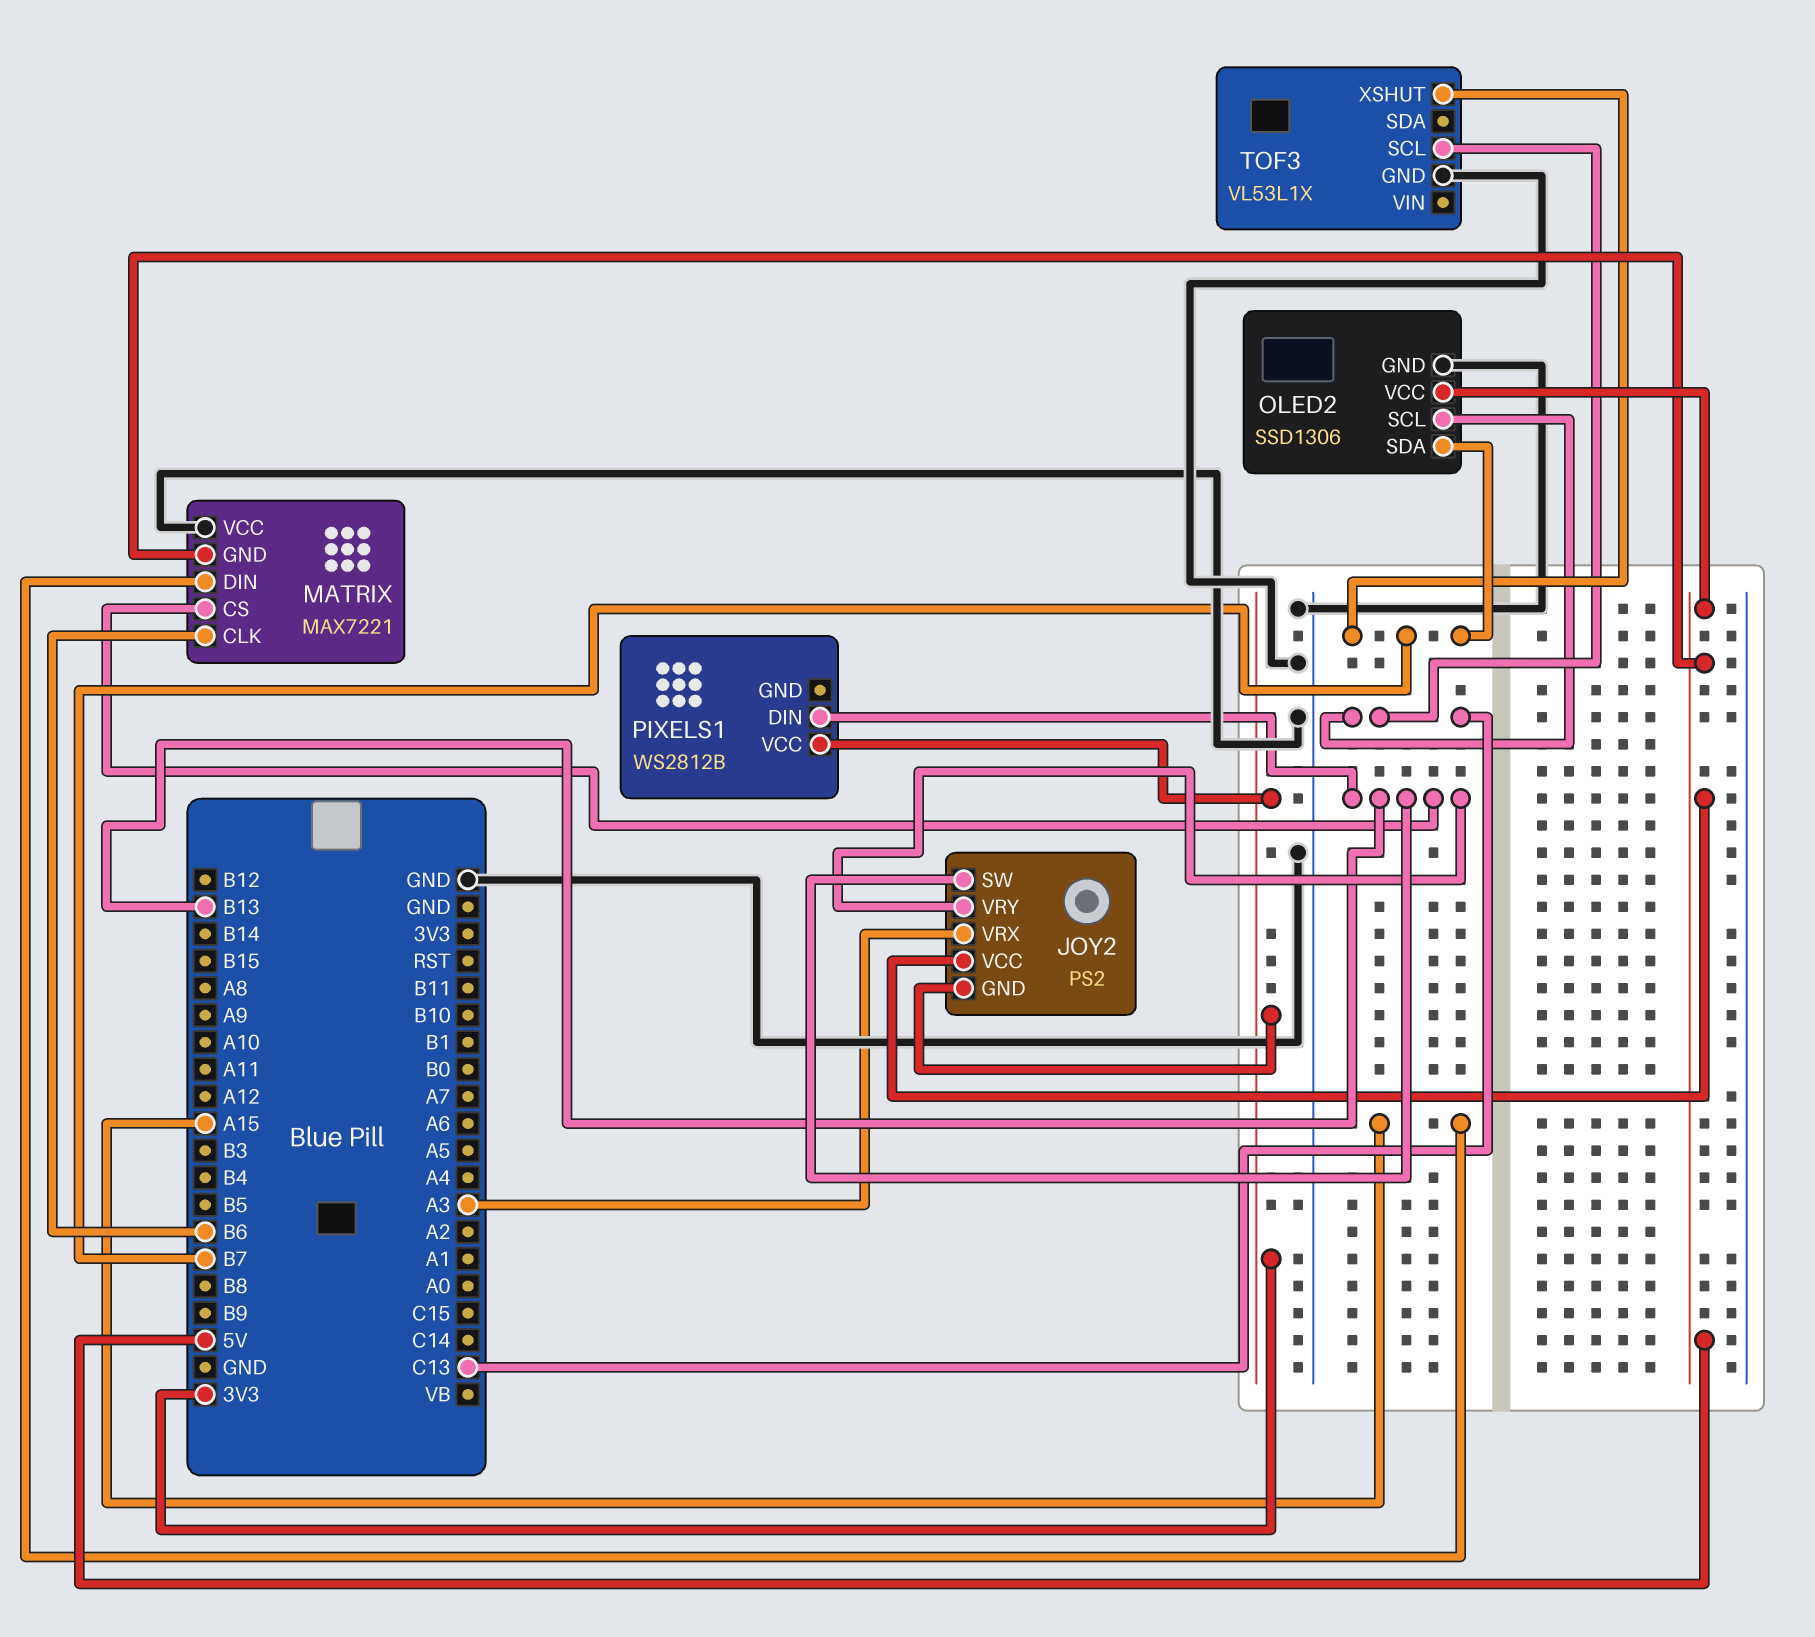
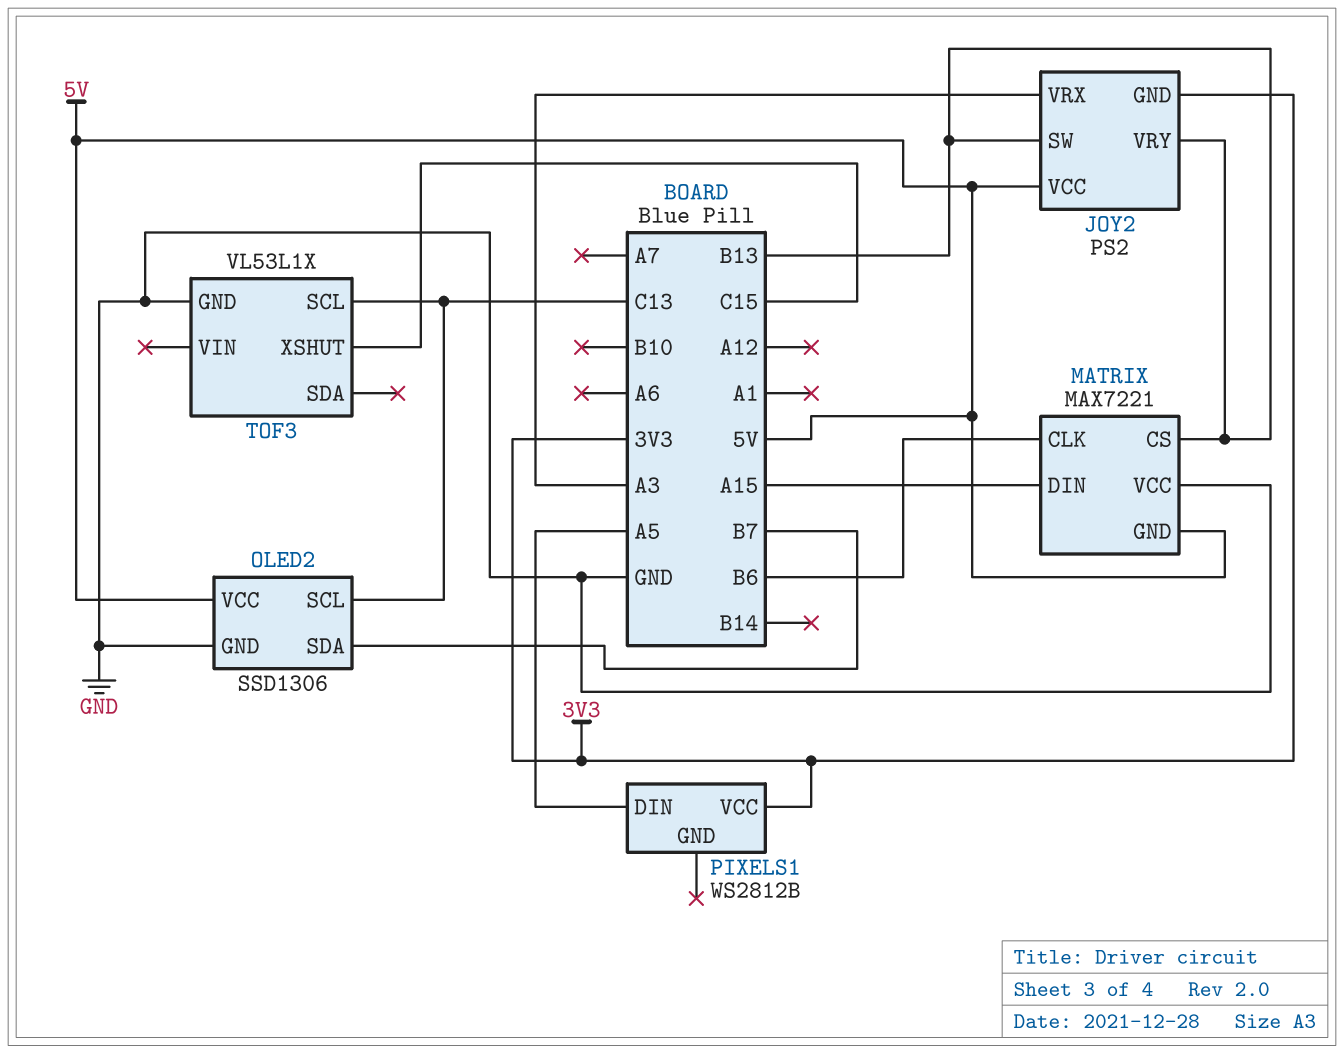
PIXELS1 pin DIN: B13 -> A5
TOF3 pin XSHUT: B7 -> C15

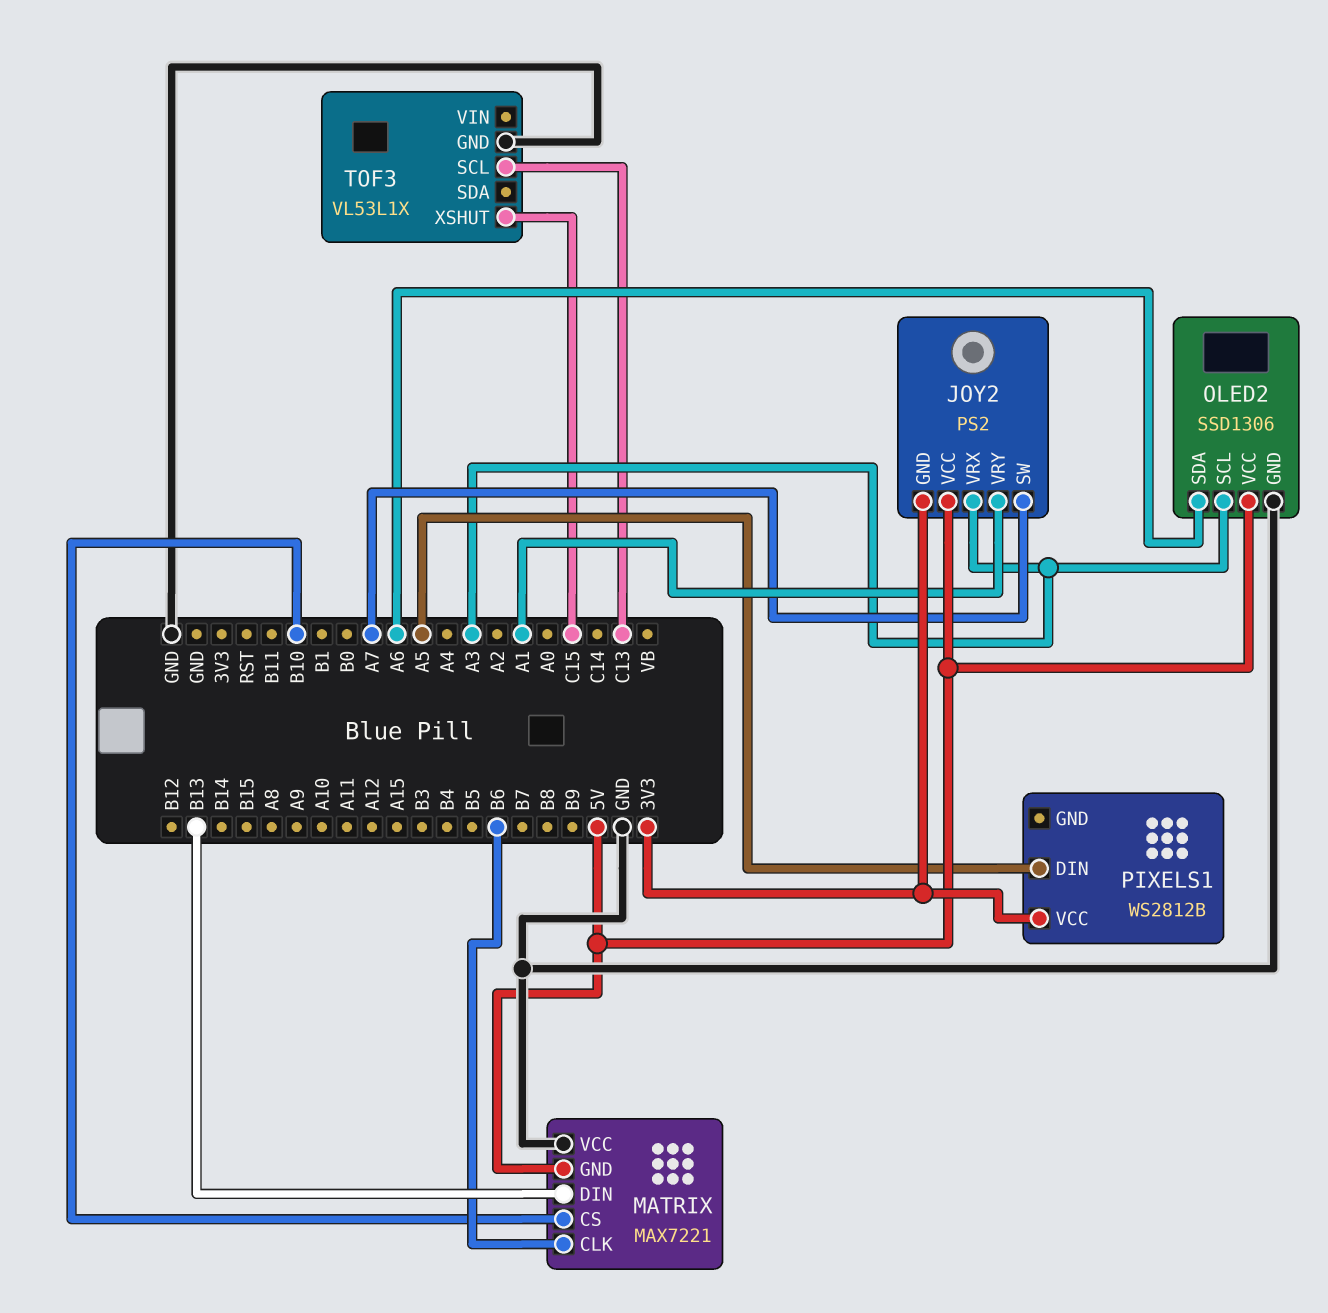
JOY2 pin SW: B13 -> A7
JOY2 pin VRY: B13 -> A1
MATRIX pin CS: B13 -> B10
MATRIX pin DIN: A15 -> B13
OLED2 pin SCL: C13 -> A3
OLED2 pin SDA: B7 -> A6

